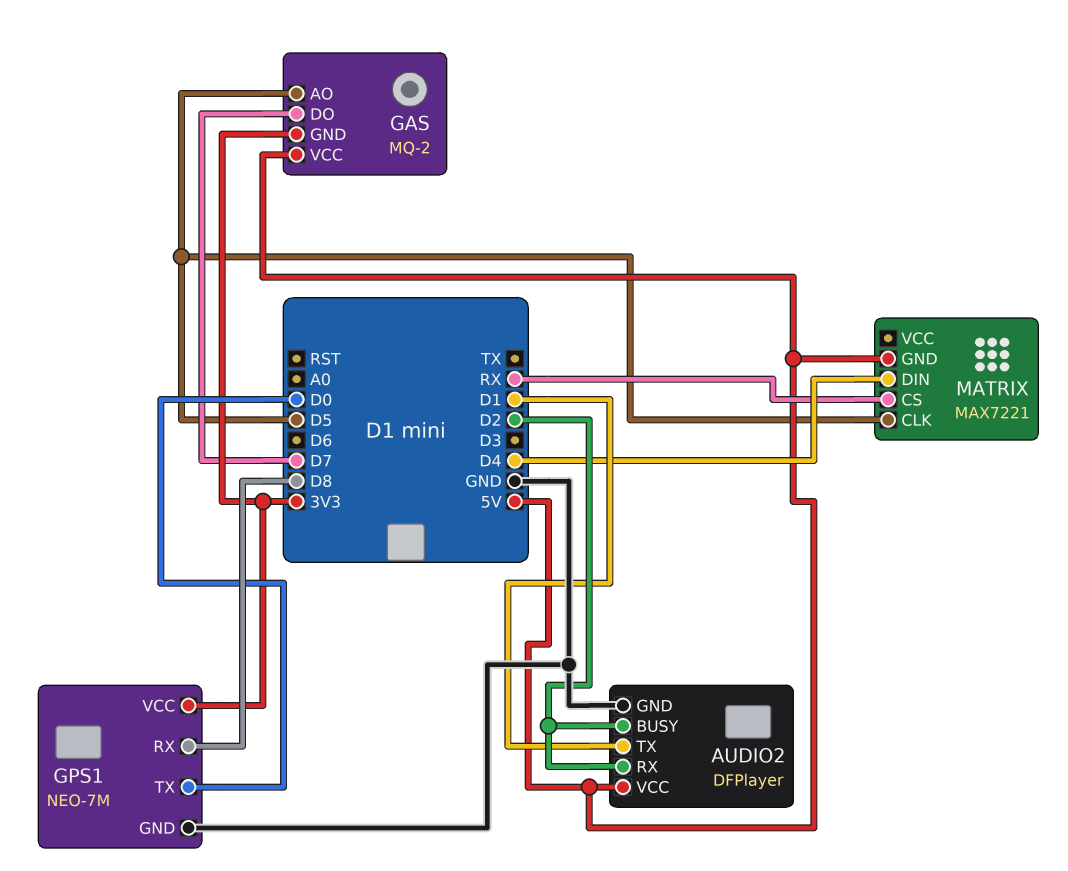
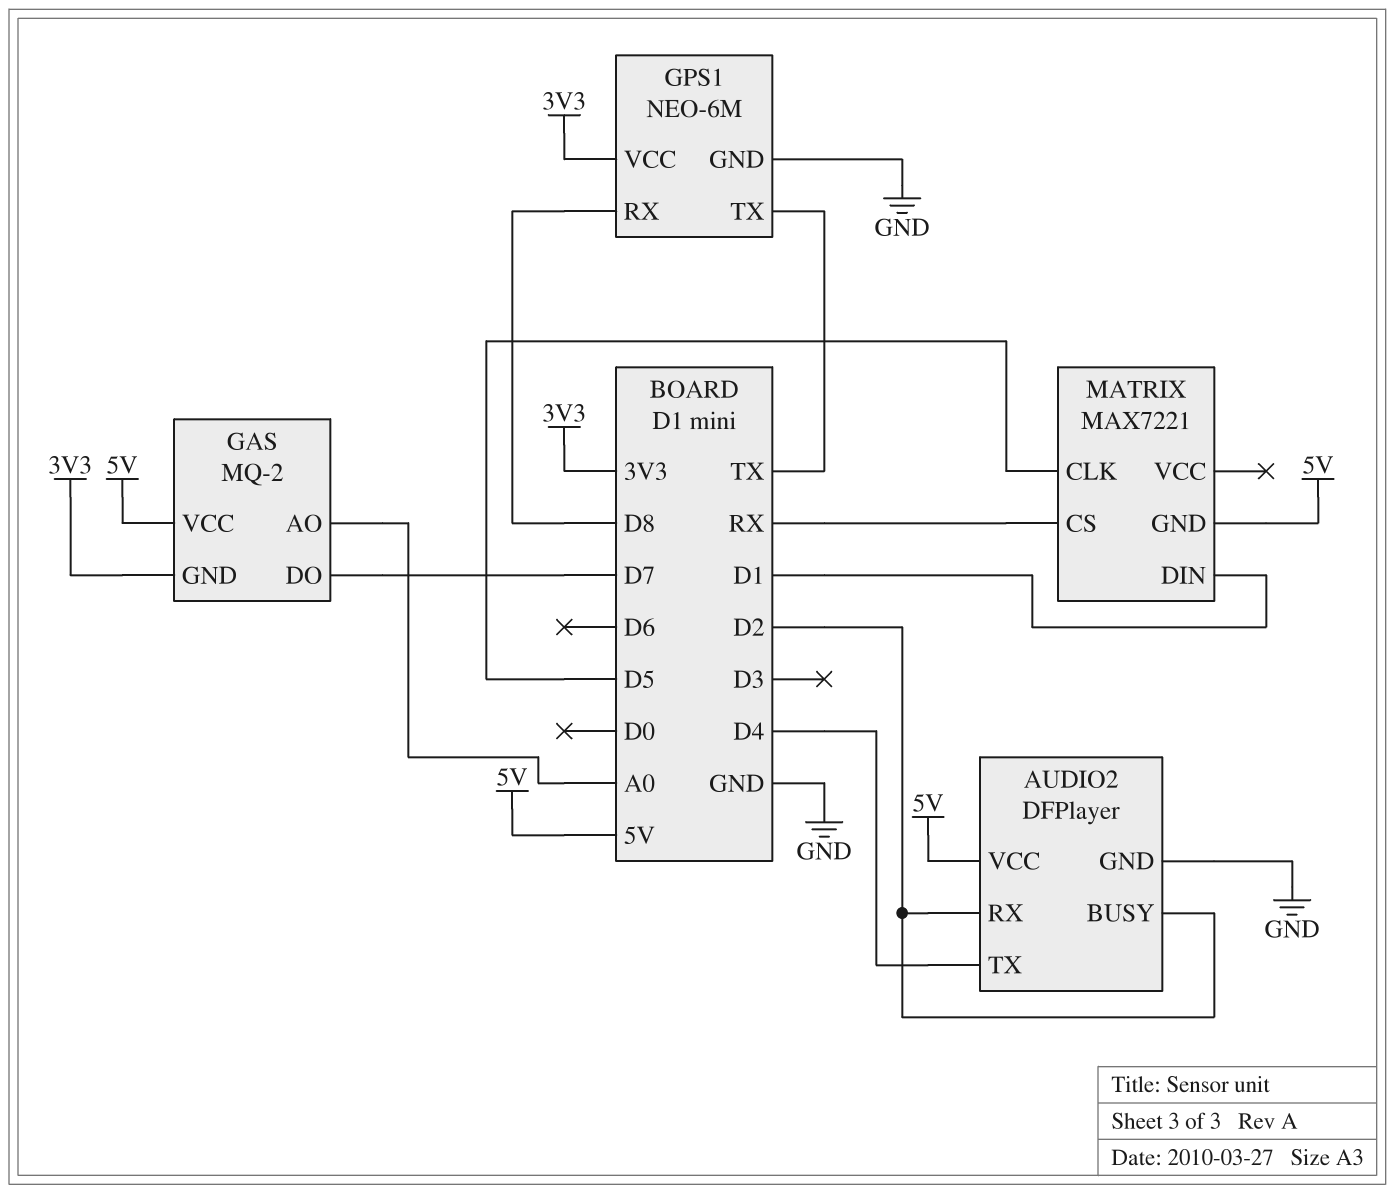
AUDIO2 pin TX: D1 -> D4
GAS pin AO: D5 -> A0
GPS1: NEO-7M -> NEO-6M
GPS1 pin TX: D0 -> TX
MATRIX pin DIN: D4 -> D1

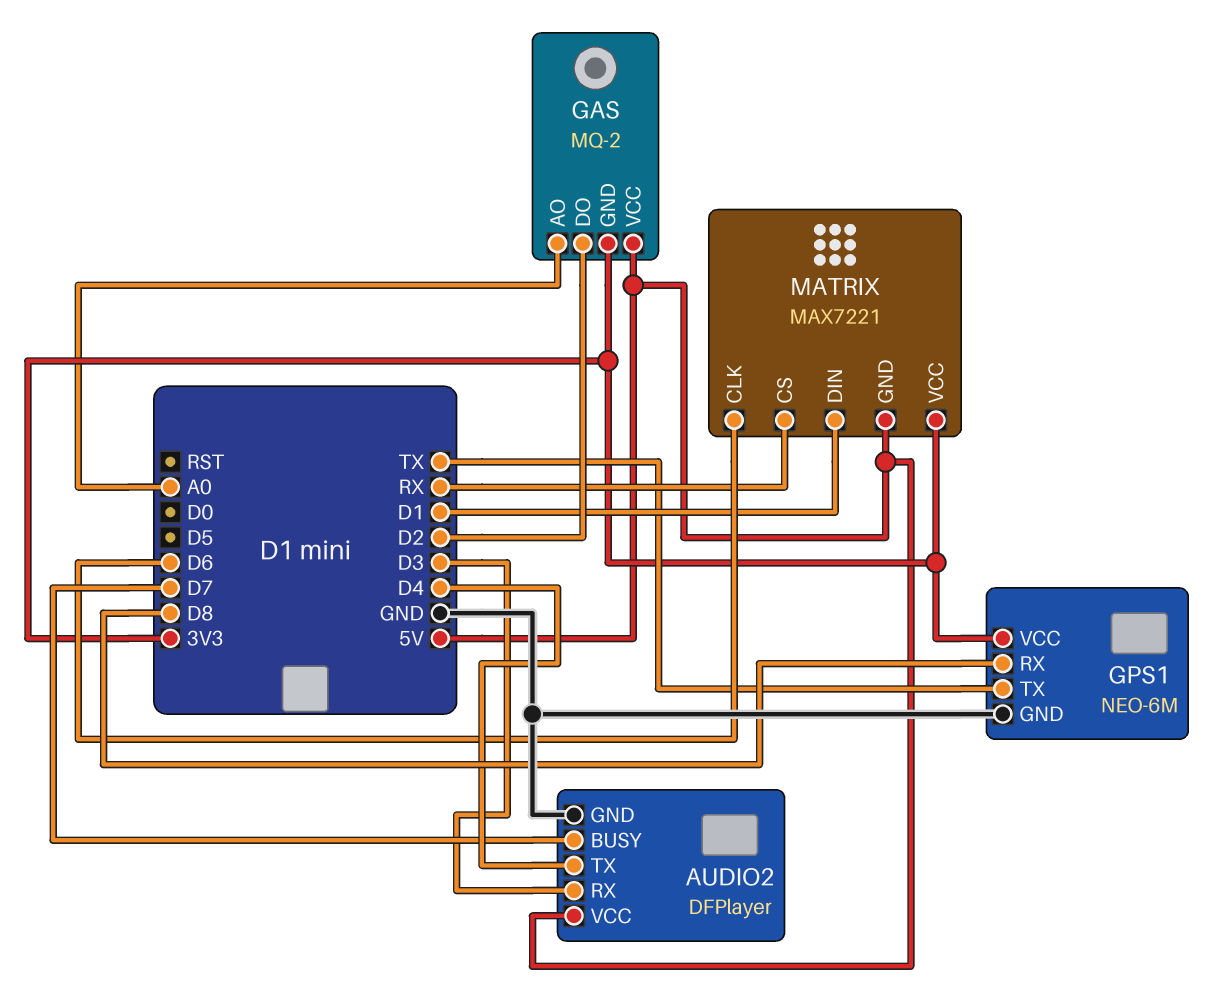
AUDIO2 pin BUSY: D2 -> D7
AUDIO2 pin RX: D2 -> D3
GAS pin DO: D7 -> D2
MATRIX pin CLK: D5 -> D6
MATRIX pin VCC: none -> 3V3

